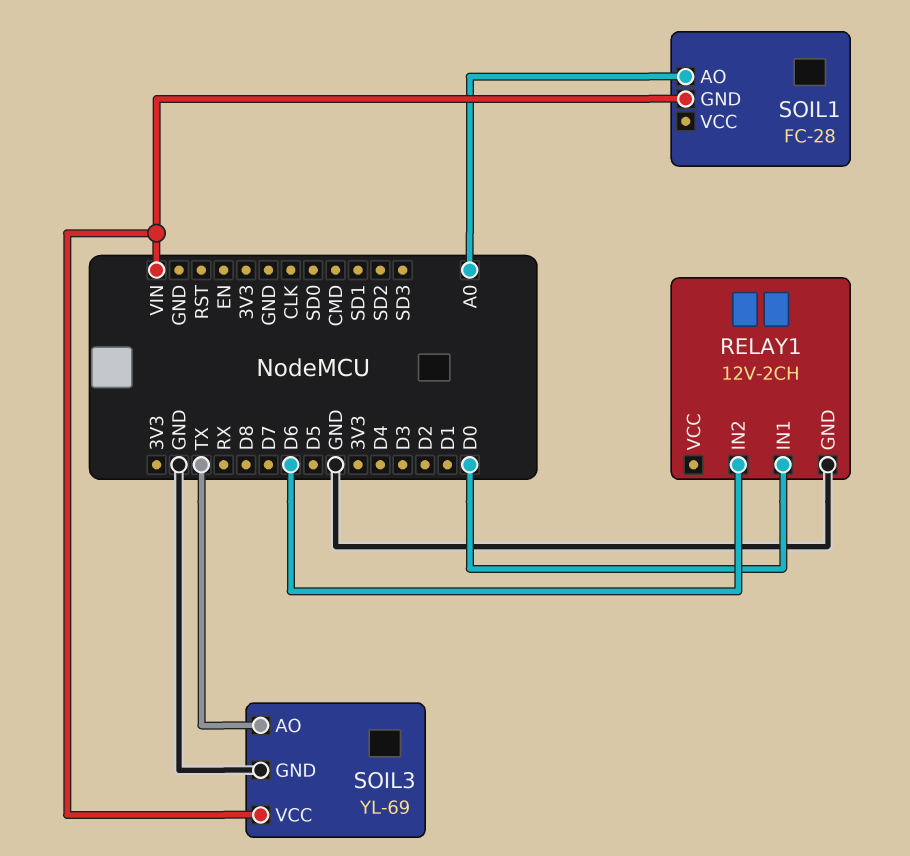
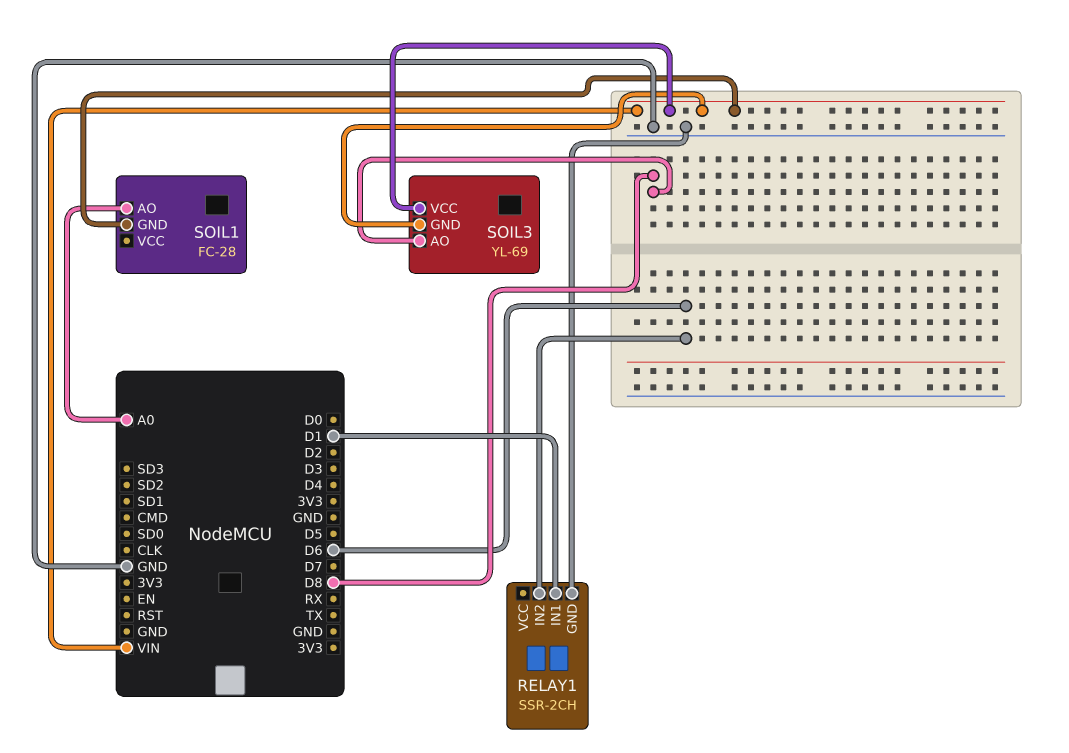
RELAY1: 12V-2CH -> SSR-2CH
RELAY1 pin IN1: D0 -> D1
SOIL3 pin AO: TX -> D8
SOIL3 pin GND: GND -> VIN

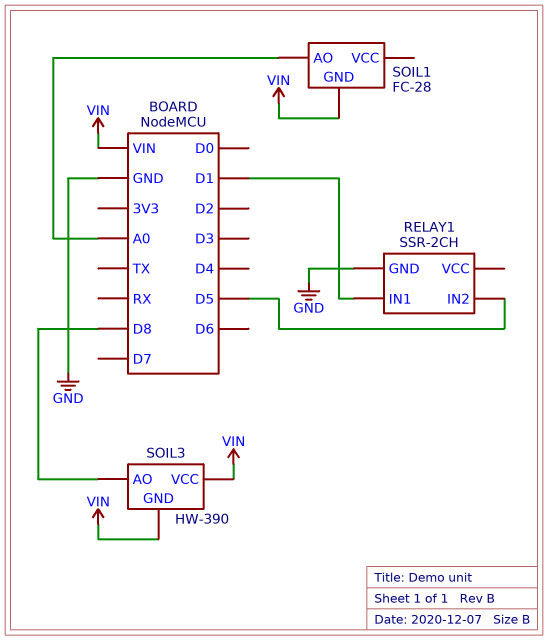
RELAY1 pin IN2: D6 -> D5
SOIL3: YL-69 -> HW-390

